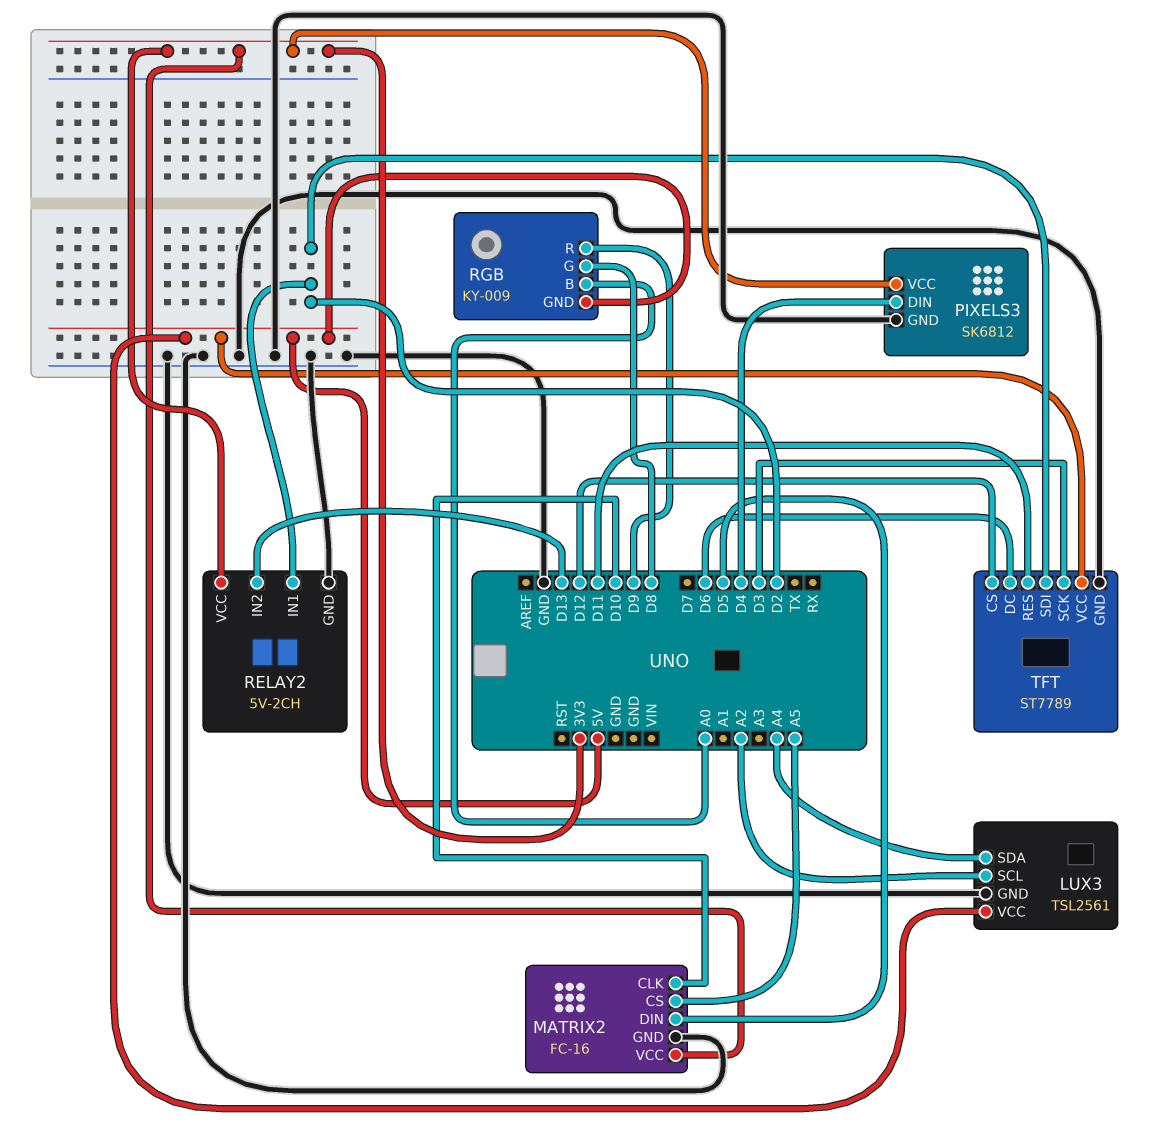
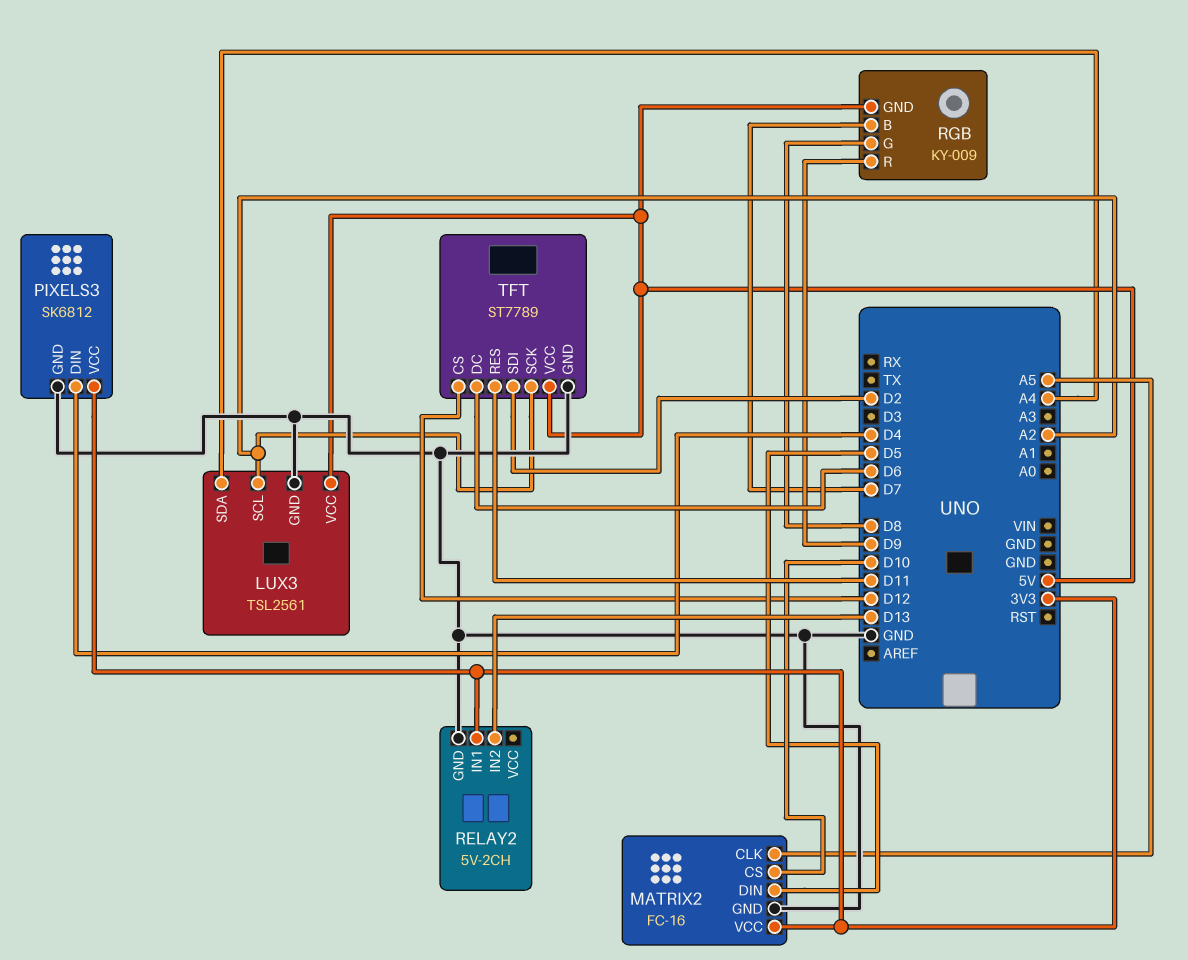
MATRIX2 pin CLK: D10 -> A5
MATRIX2 pin CS: A5 -> D10
RELAY2 pin IN1: D2 -> 3V3
RELAY2 pin VCC: 3V3 -> none
RGB pin B: A0 -> D7
TFT pin SCK: D3 -> A2

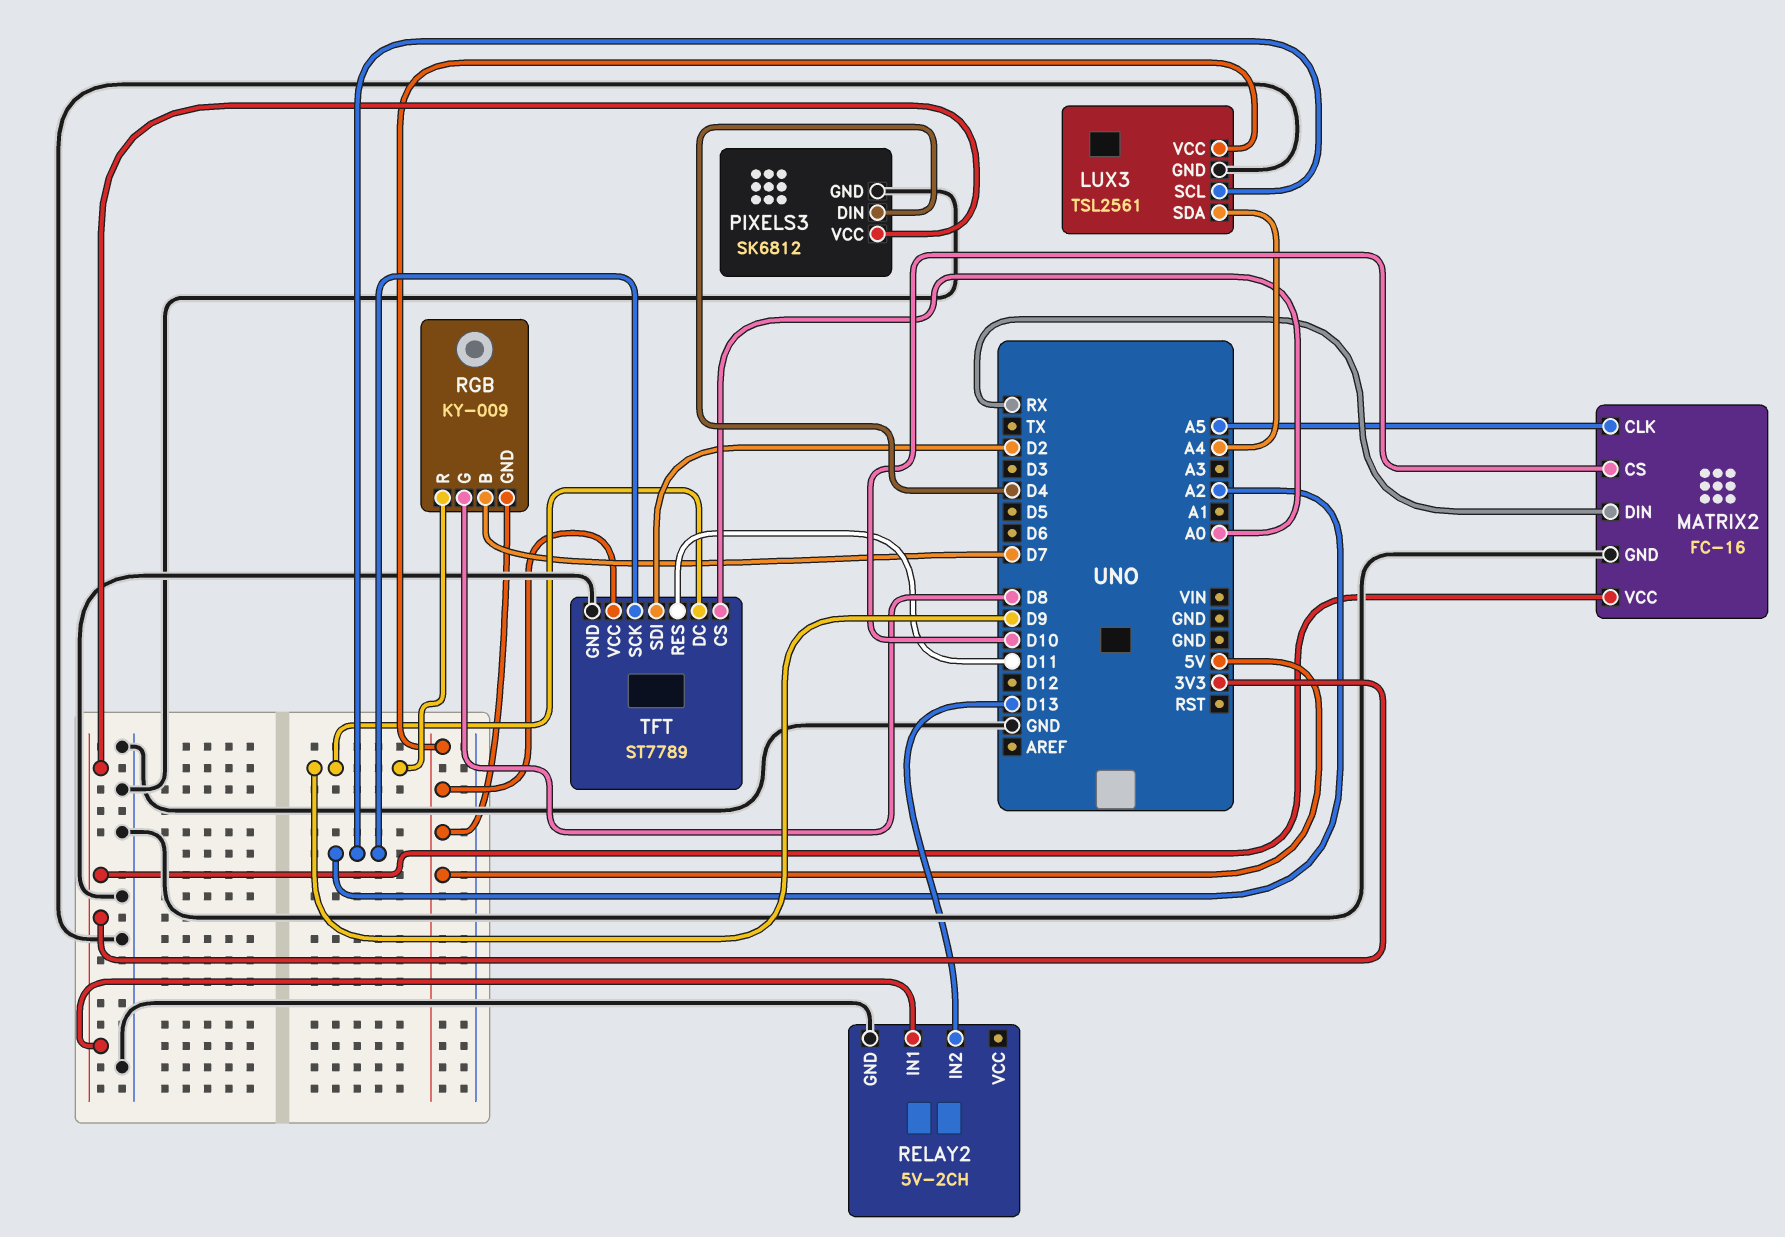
MATRIX2 pin DIN: D5 -> RX
TFT pin CS: D12 -> A0
TFT pin DC: D6 -> D9

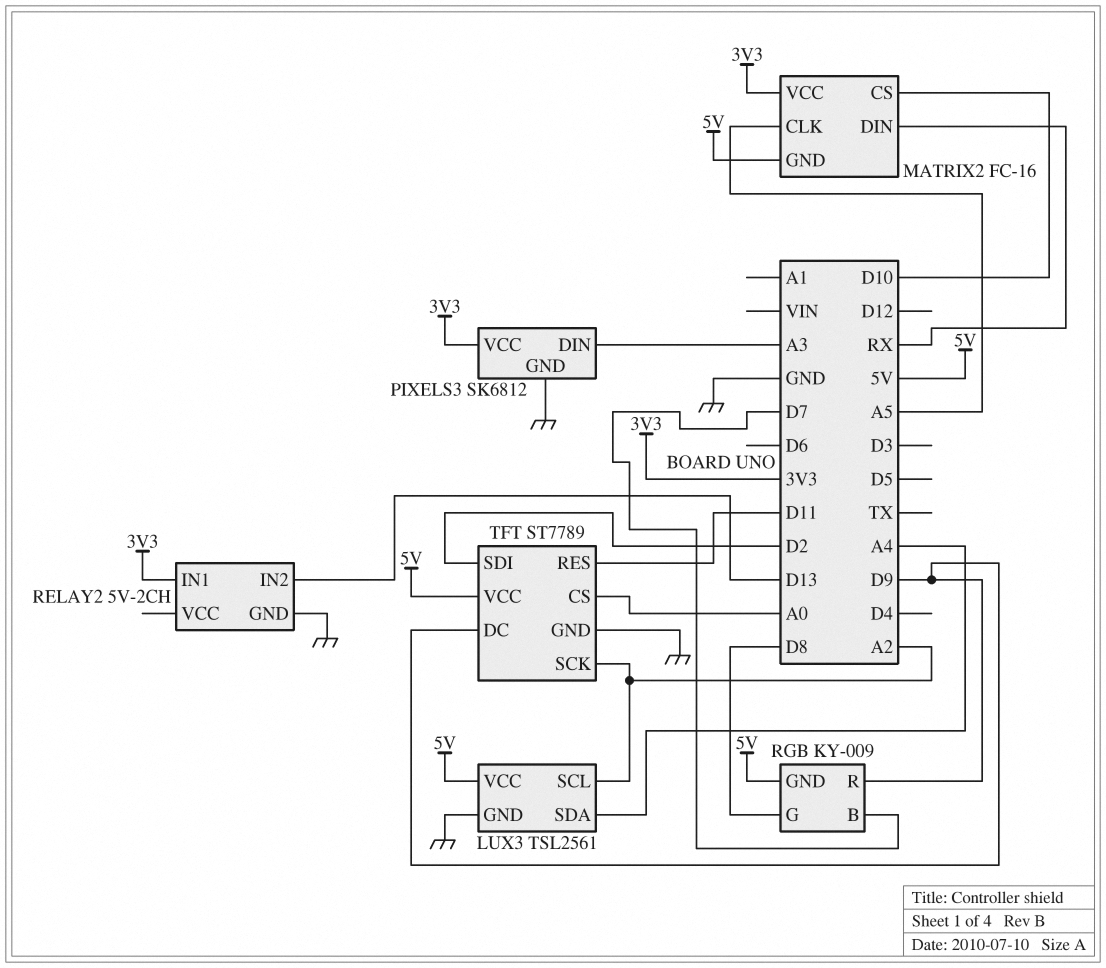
MATRIX2 pin GND: GND -> 5V
PIXELS3 pin DIN: D4 -> A3

